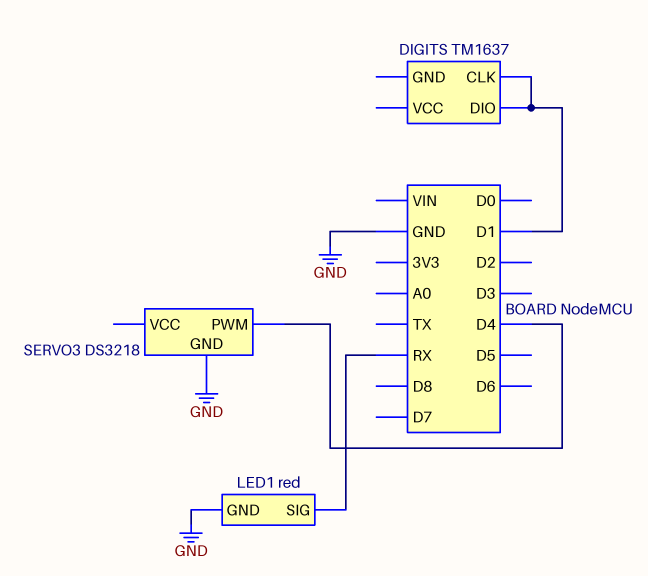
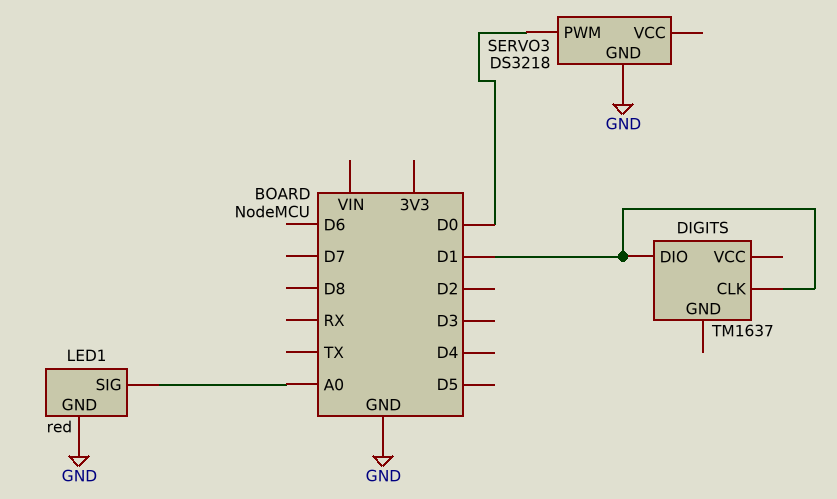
LED1 pin SIG: RX -> A0
SERVO3 pin PWM: D4 -> D0

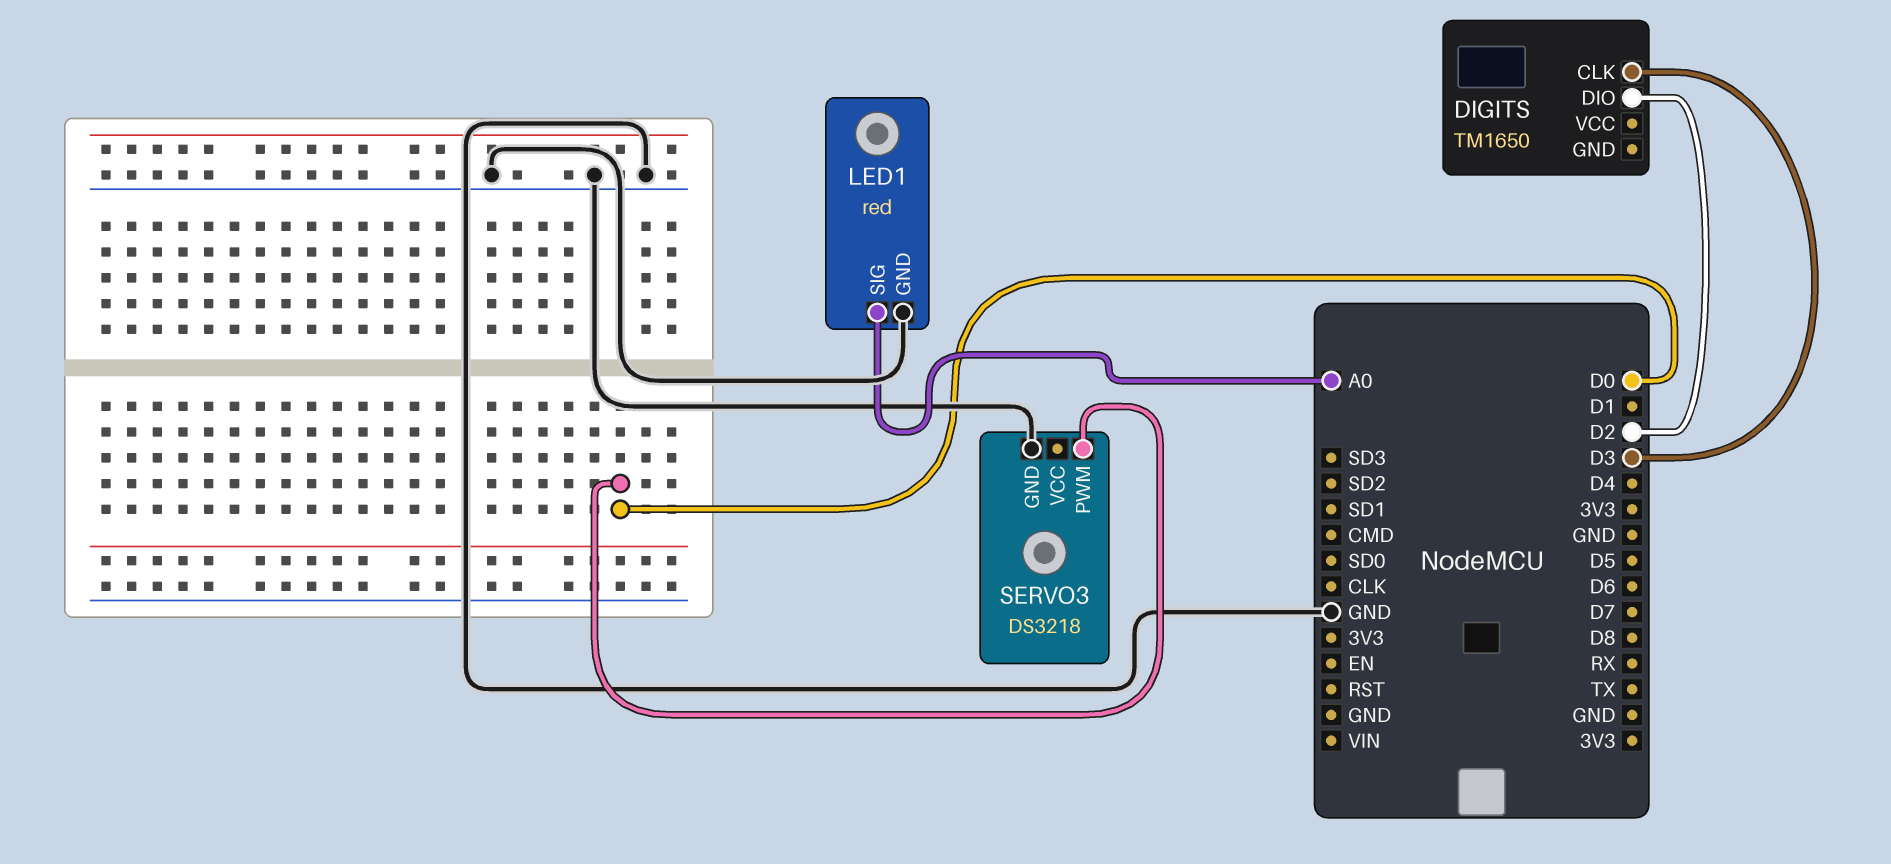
DIGITS: TM1637 -> TM1650
DIGITS pin CLK: D1 -> D3
DIGITS pin DIO: D1 -> D2

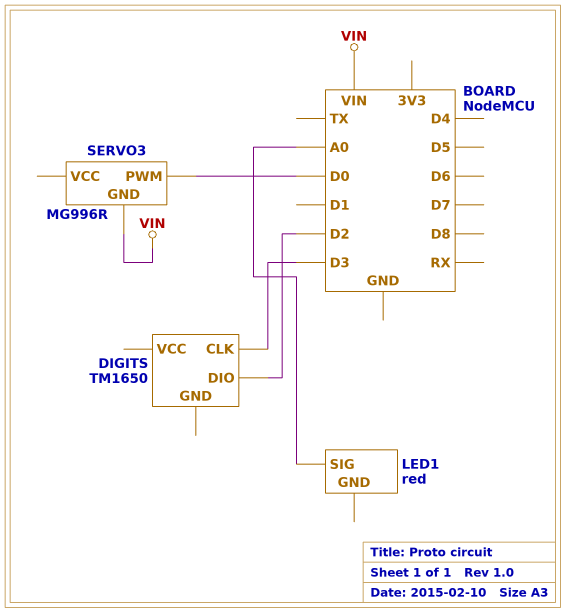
LED1 pin GND: GND -> none
SERVO3: DS3218 -> MG996R
SERVO3 pin GND: GND -> VIN

